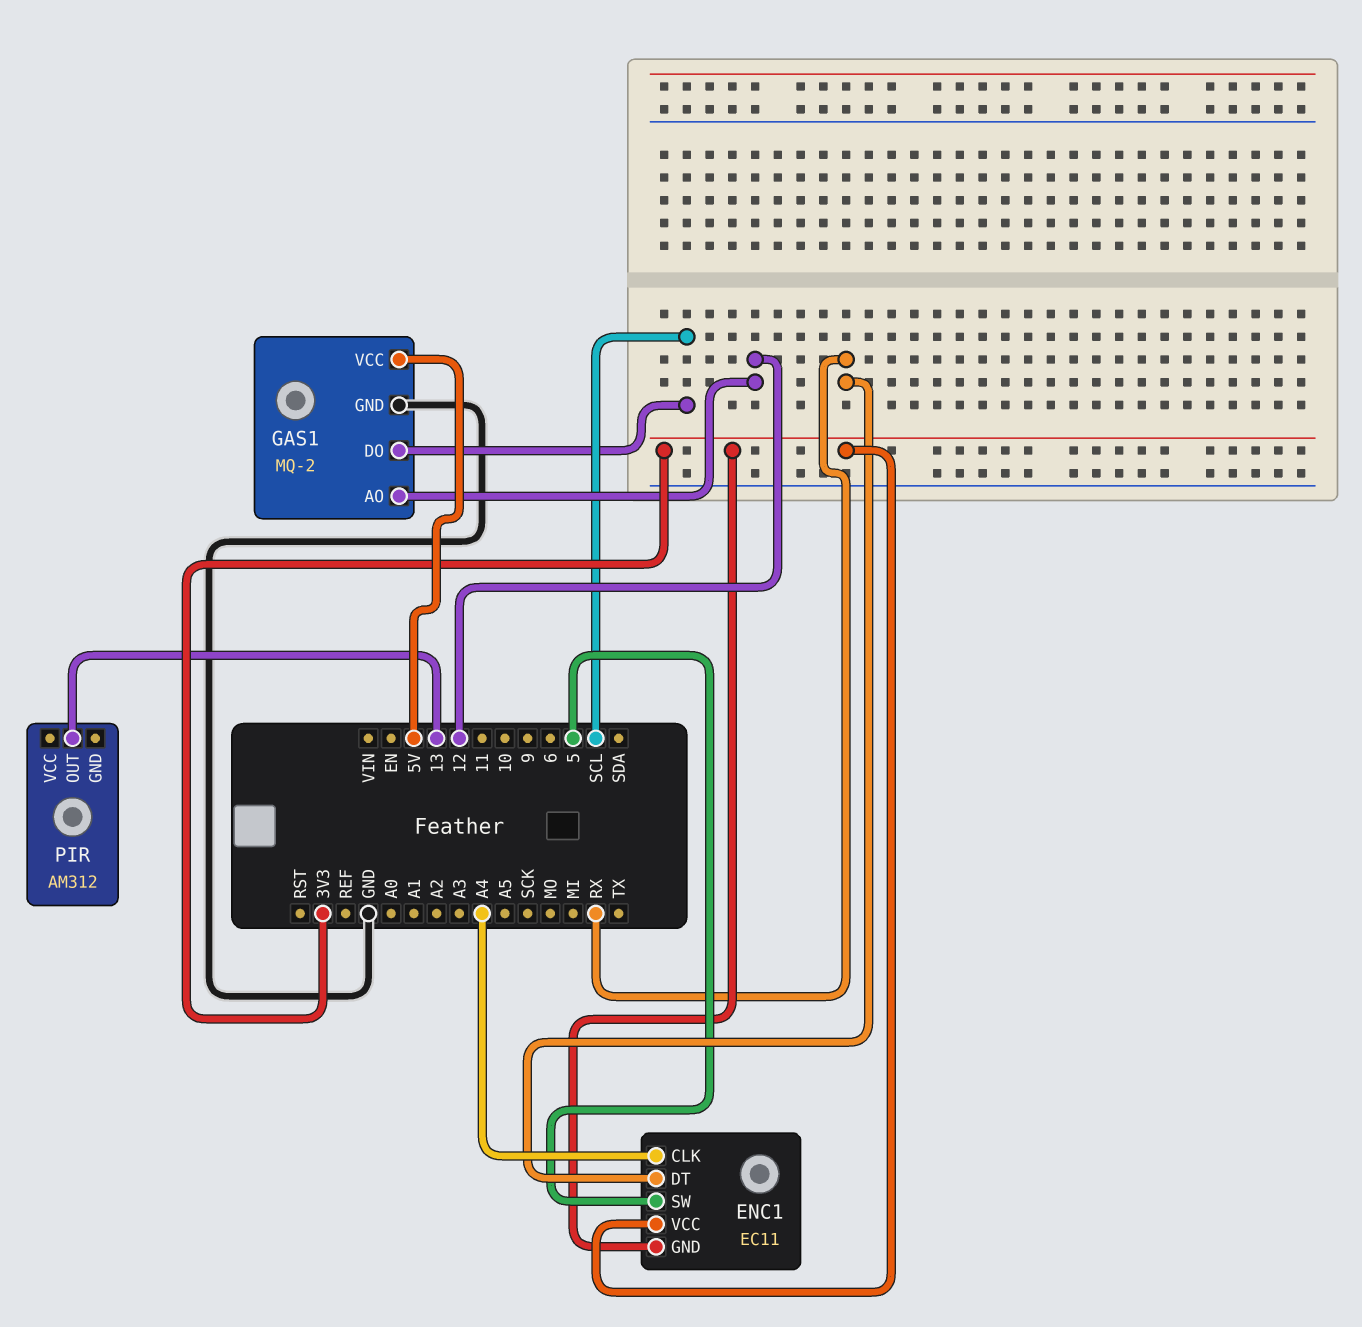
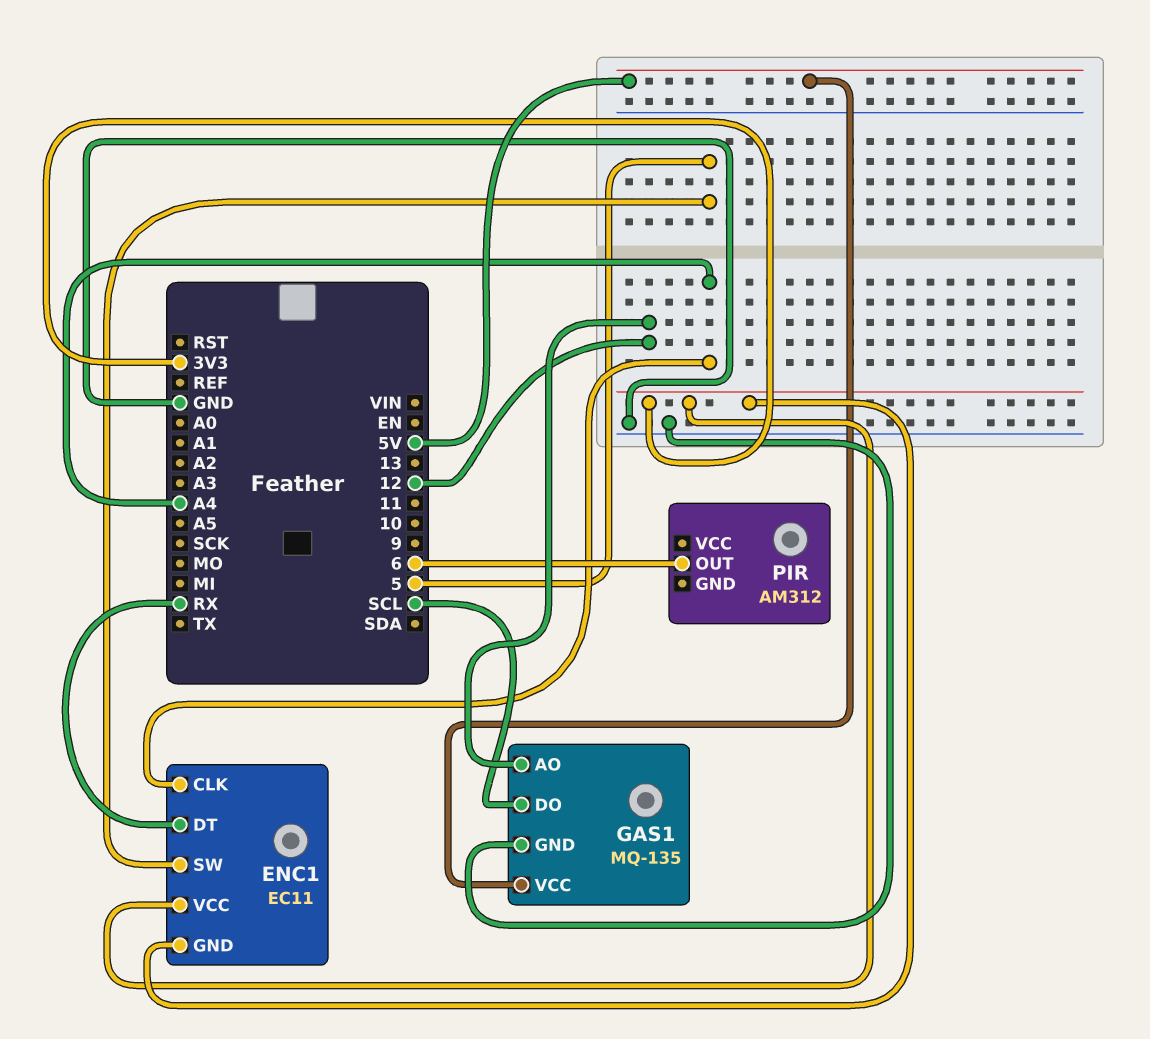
GAS1: MQ-2 -> MQ-135
PIR pin OUT: 13 -> 6

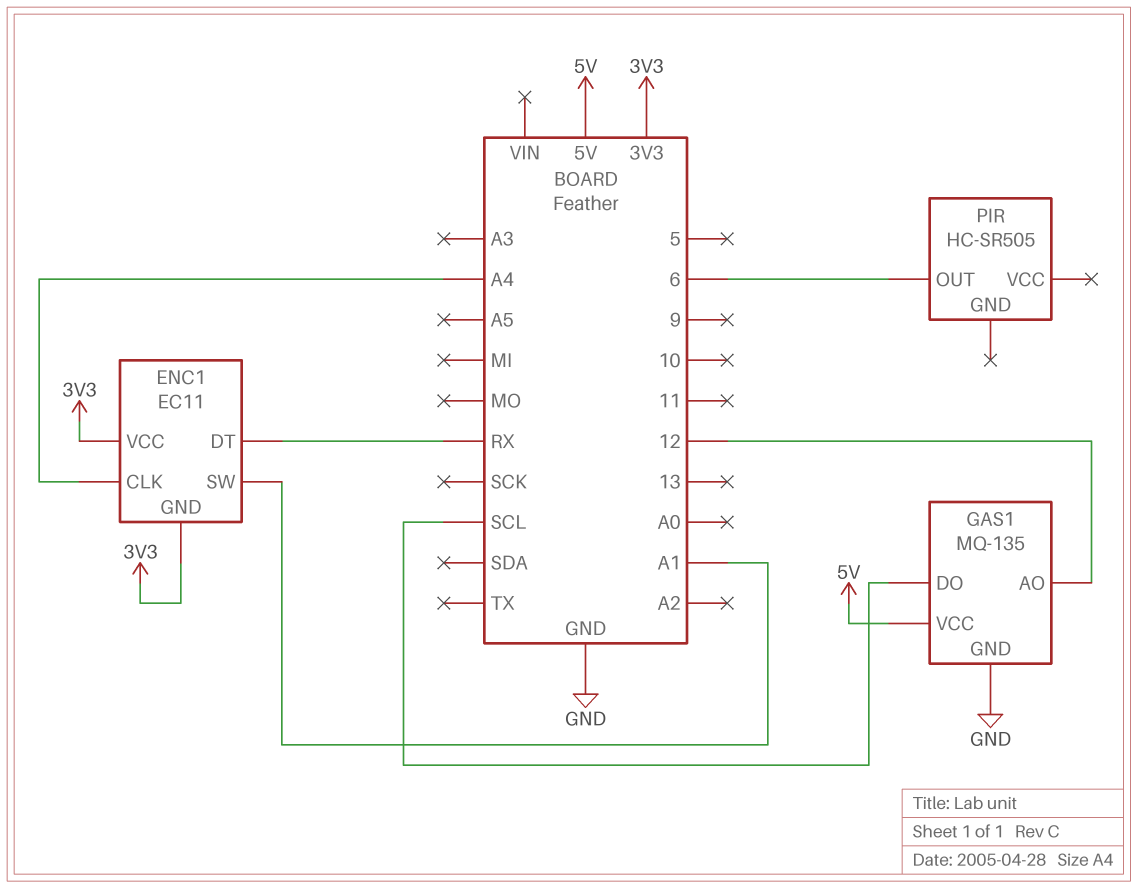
ENC1 pin SW: 5 -> A1
PIR: AM312 -> HC-SR505

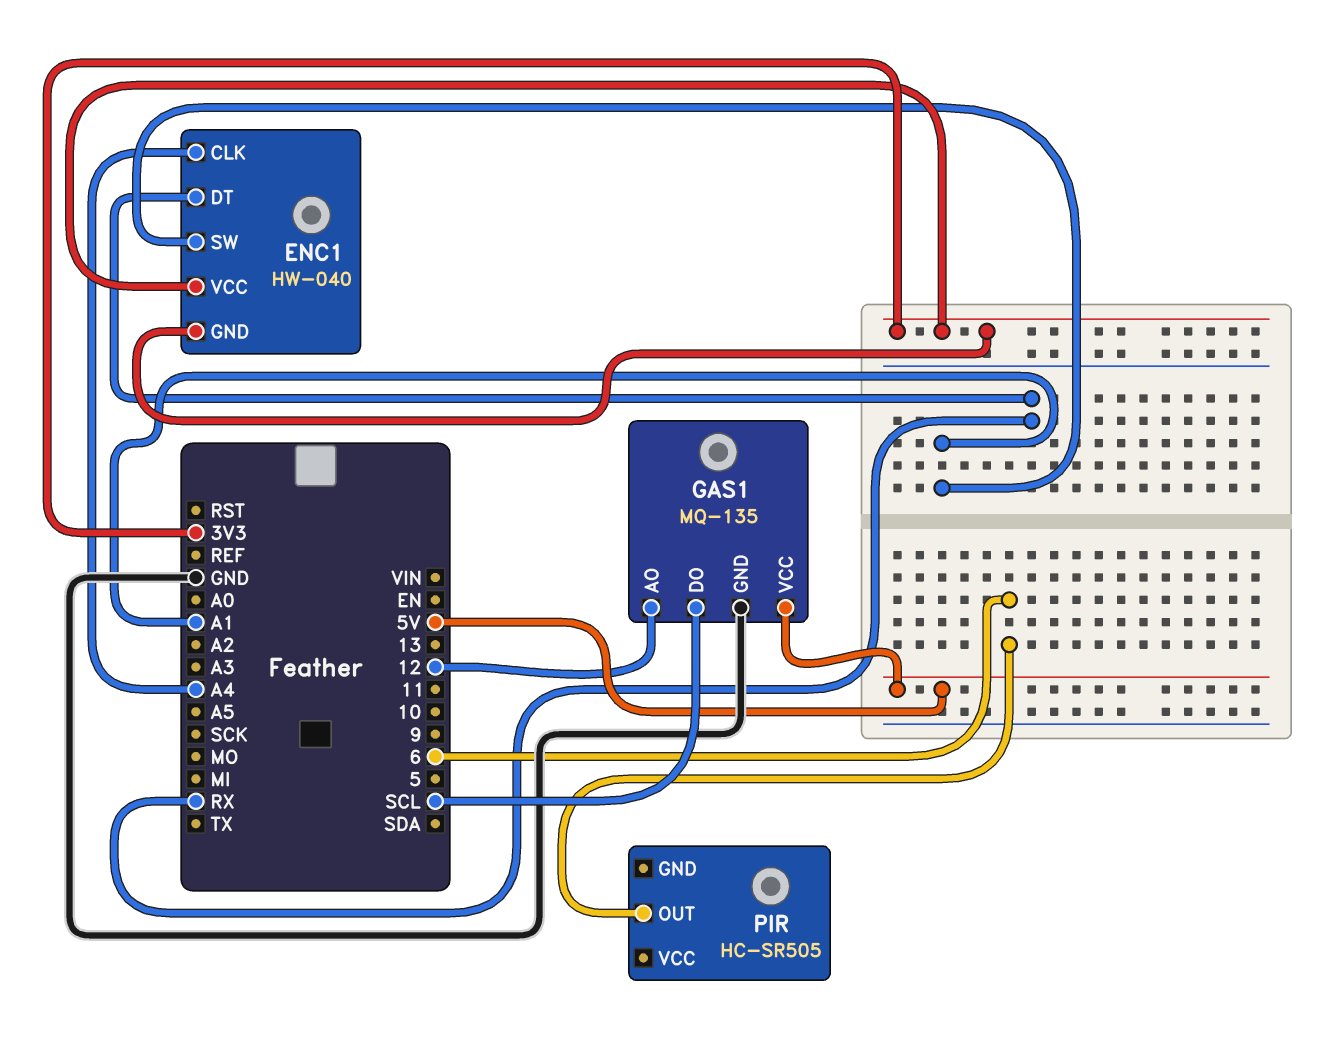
ENC1: EC11 -> HW-040

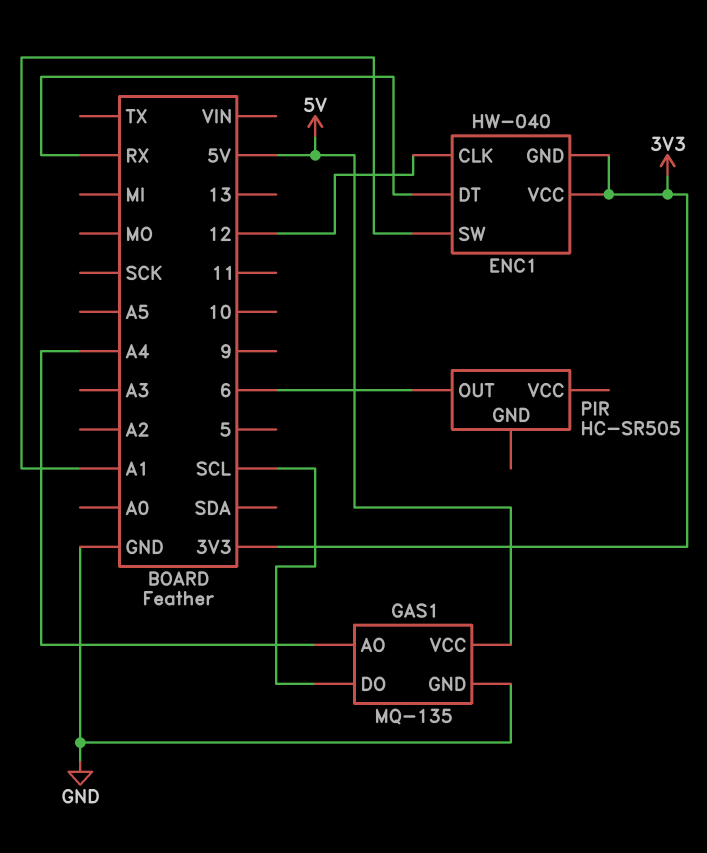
ENC1 pin CLK: A4 -> 12
GAS1 pin AO: 12 -> A4

